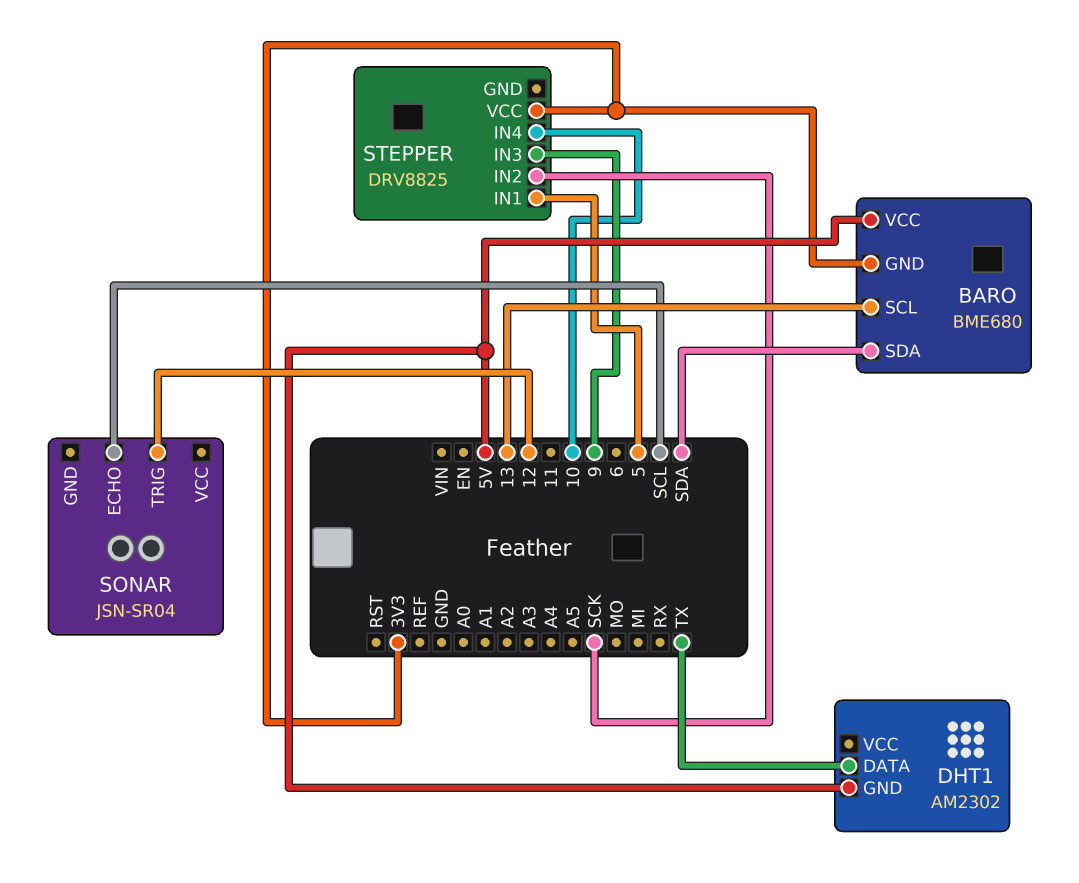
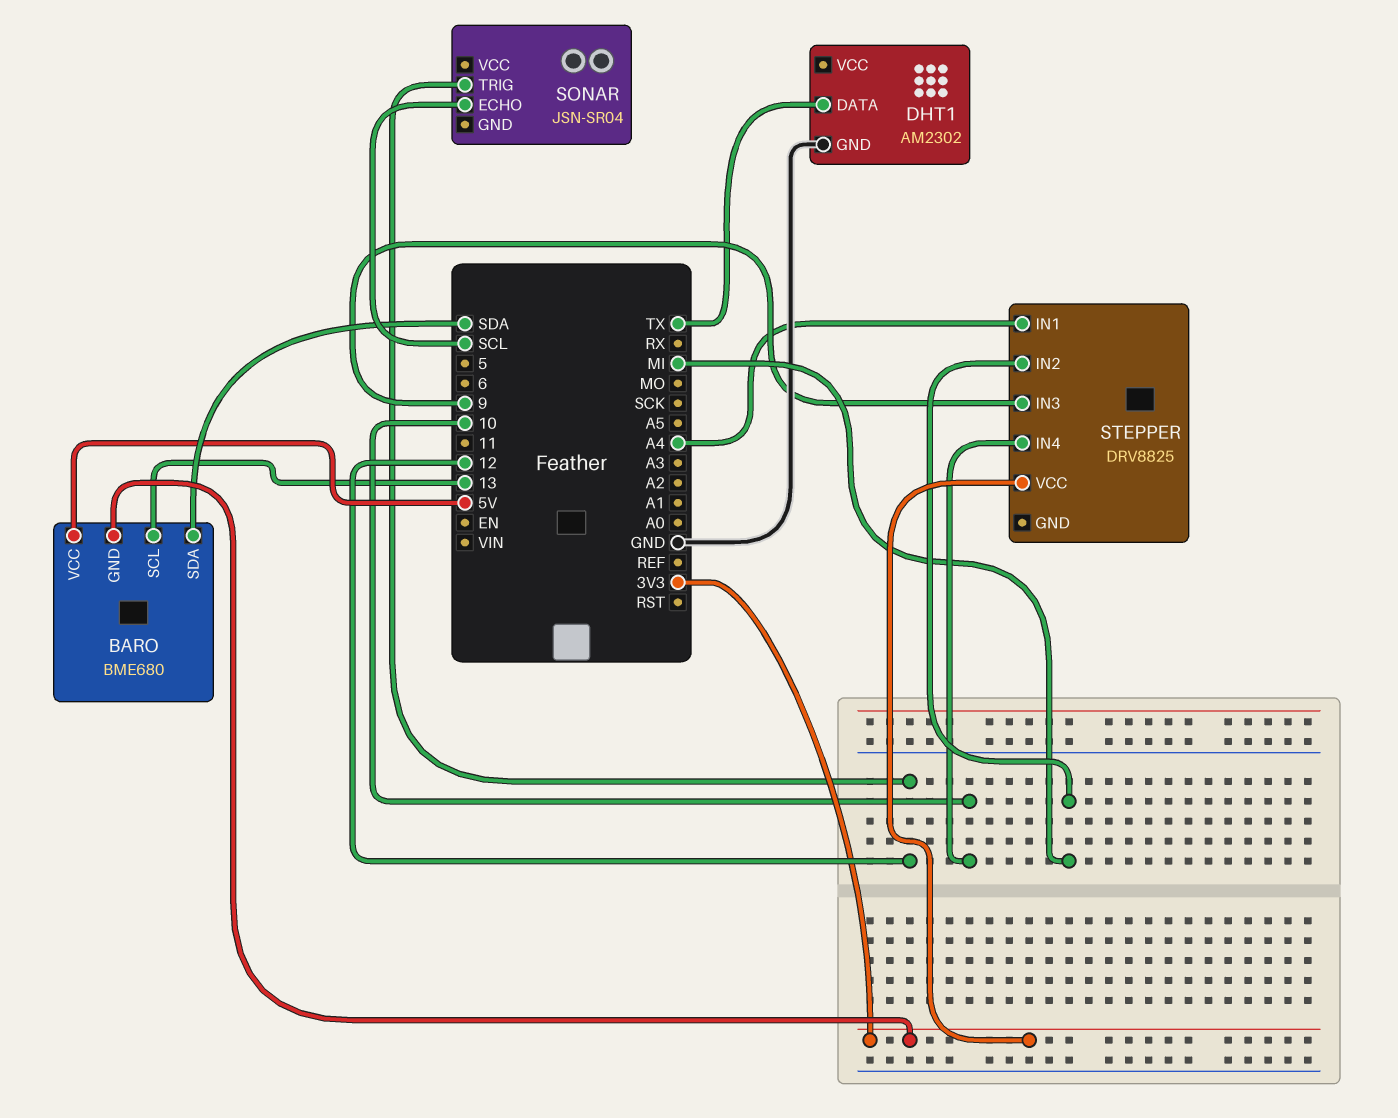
DHT1 pin GND: 5V -> GND
STEPPER pin IN1: 5 -> A4
STEPPER pin IN2: SCK -> MI

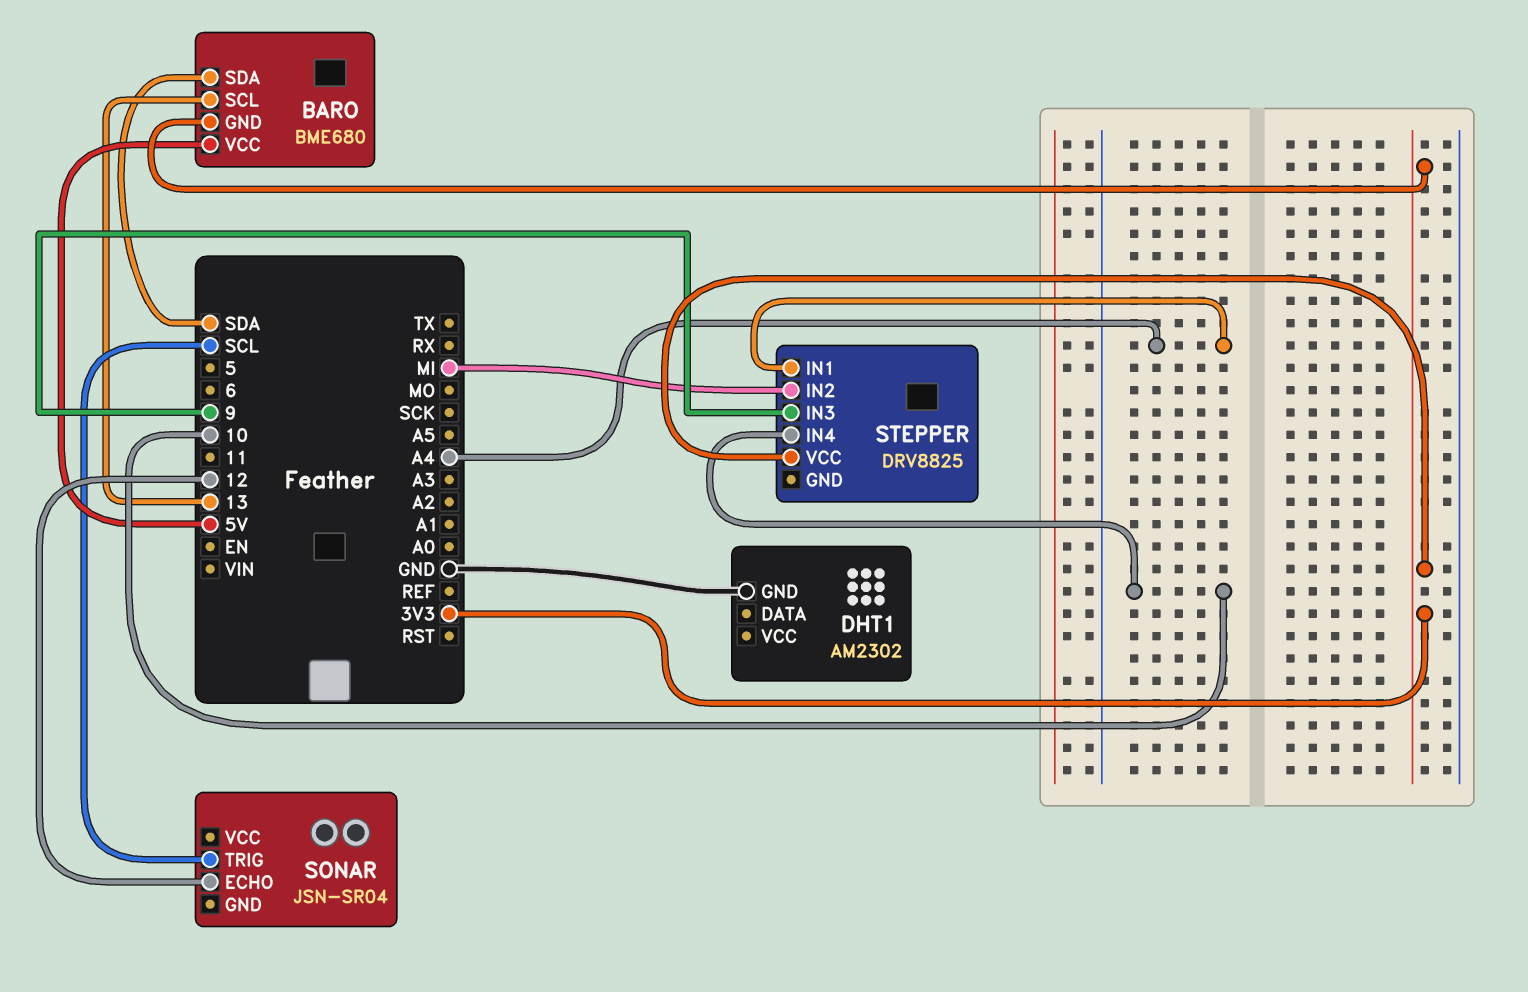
DHT1 pin DATA: TX -> none
SONAR pin ECHO: SCL -> 12
SONAR pin TRIG: 12 -> SCL

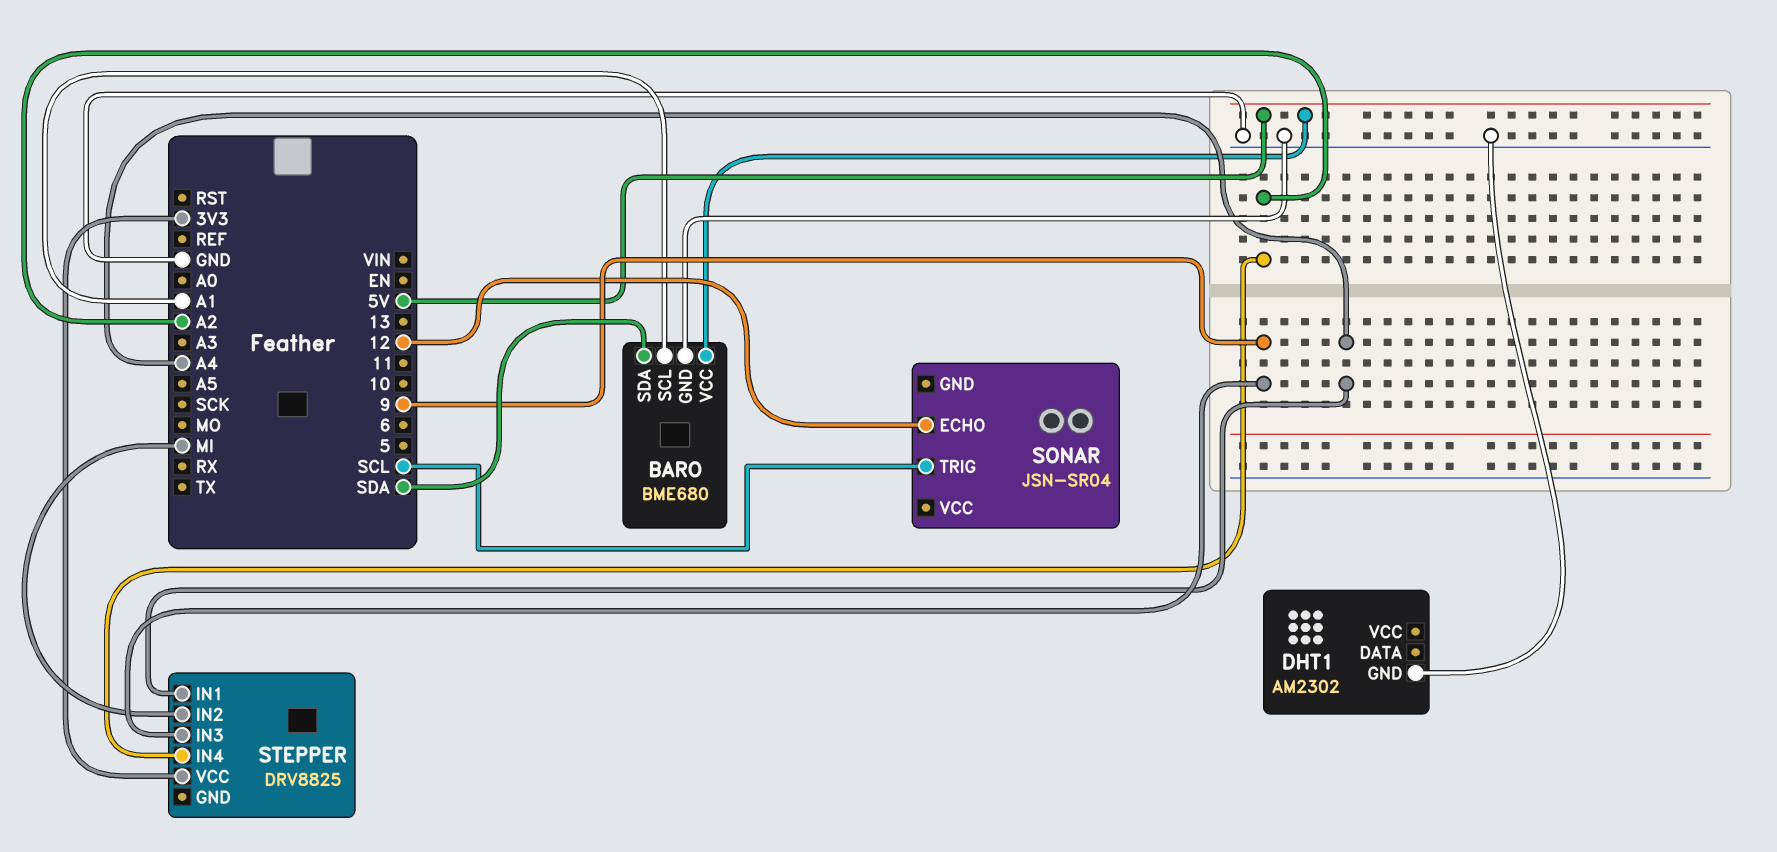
BARO pin GND: 3V3 -> GND
BARO pin SCL: 13 -> A1
STEPPER pin IN4: 10 -> A2

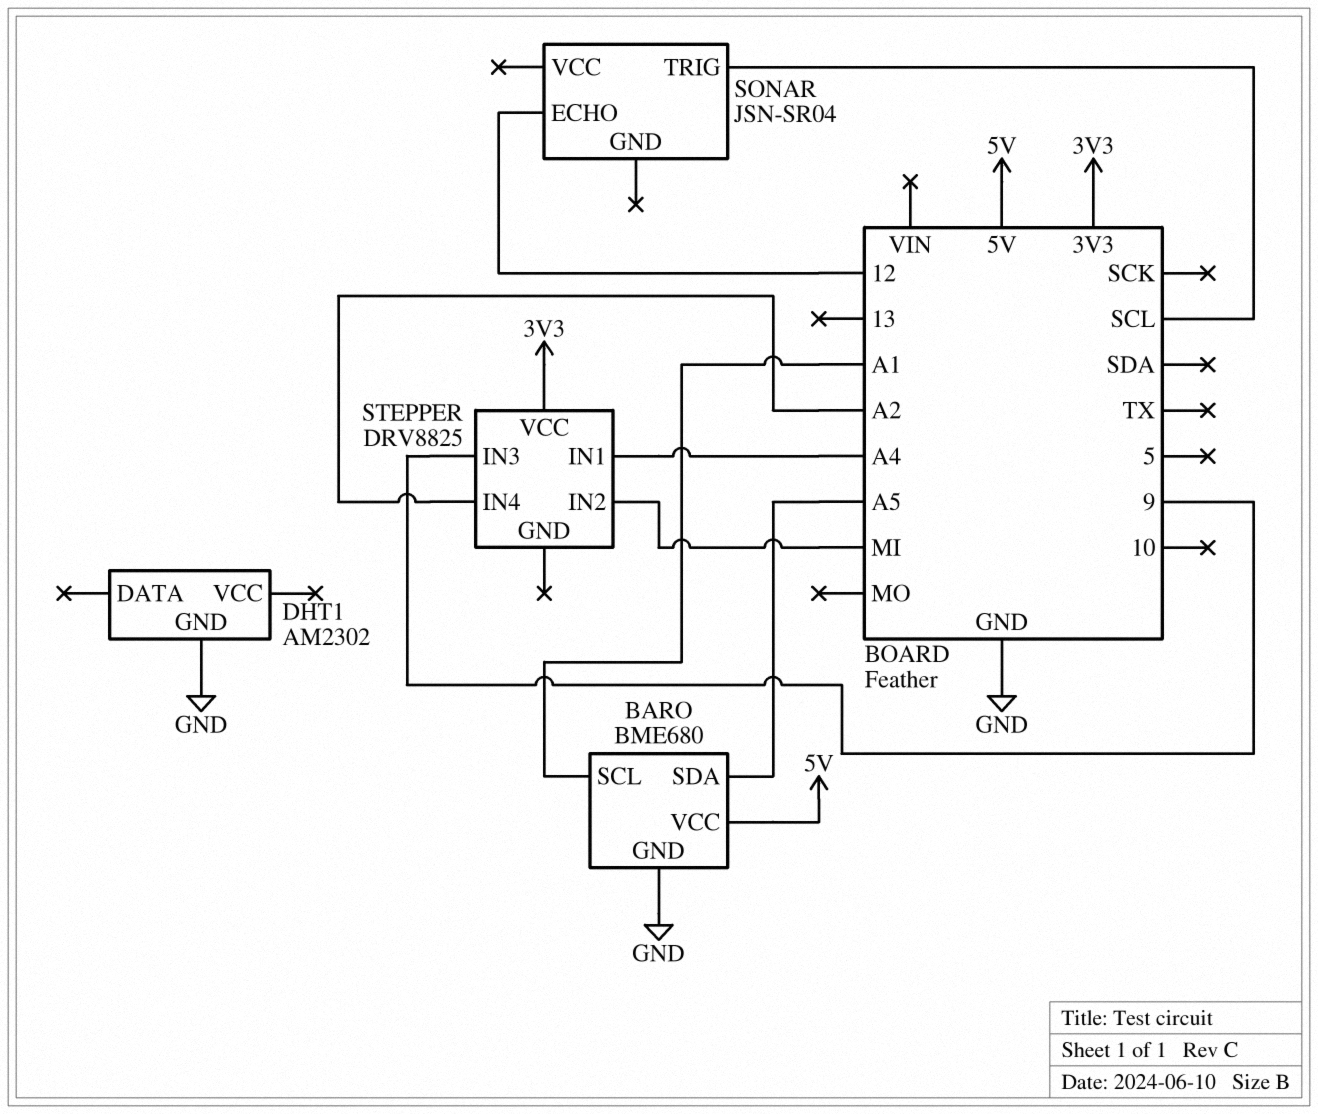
BARO pin SDA: SDA -> A5

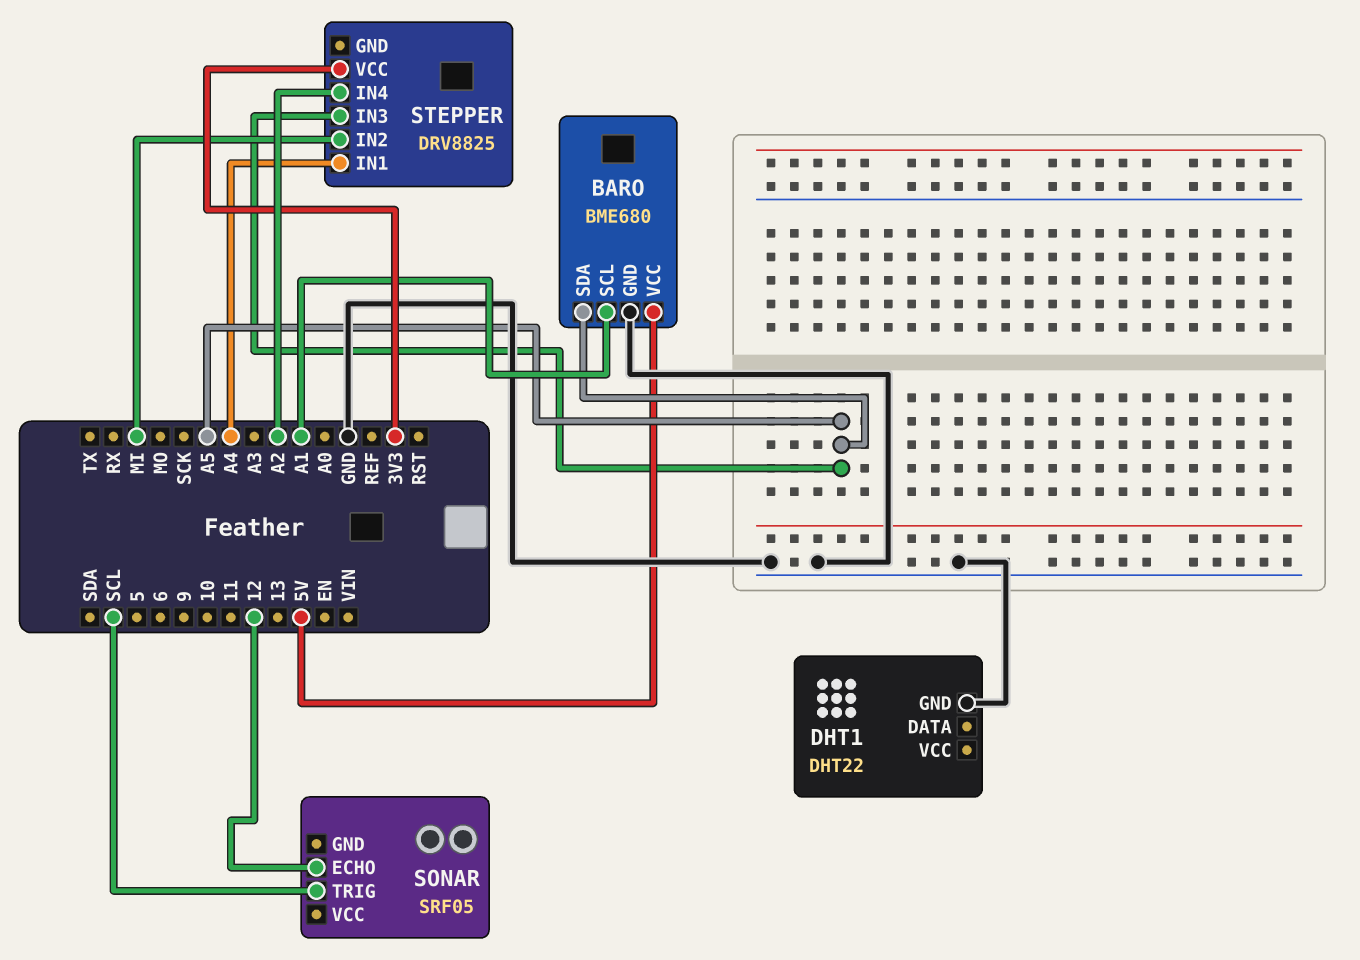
DHT1: AM2302 -> DHT22
SONAR: JSN-SR04 -> SRF05
STEPPER pin IN3: 9 -> A5

